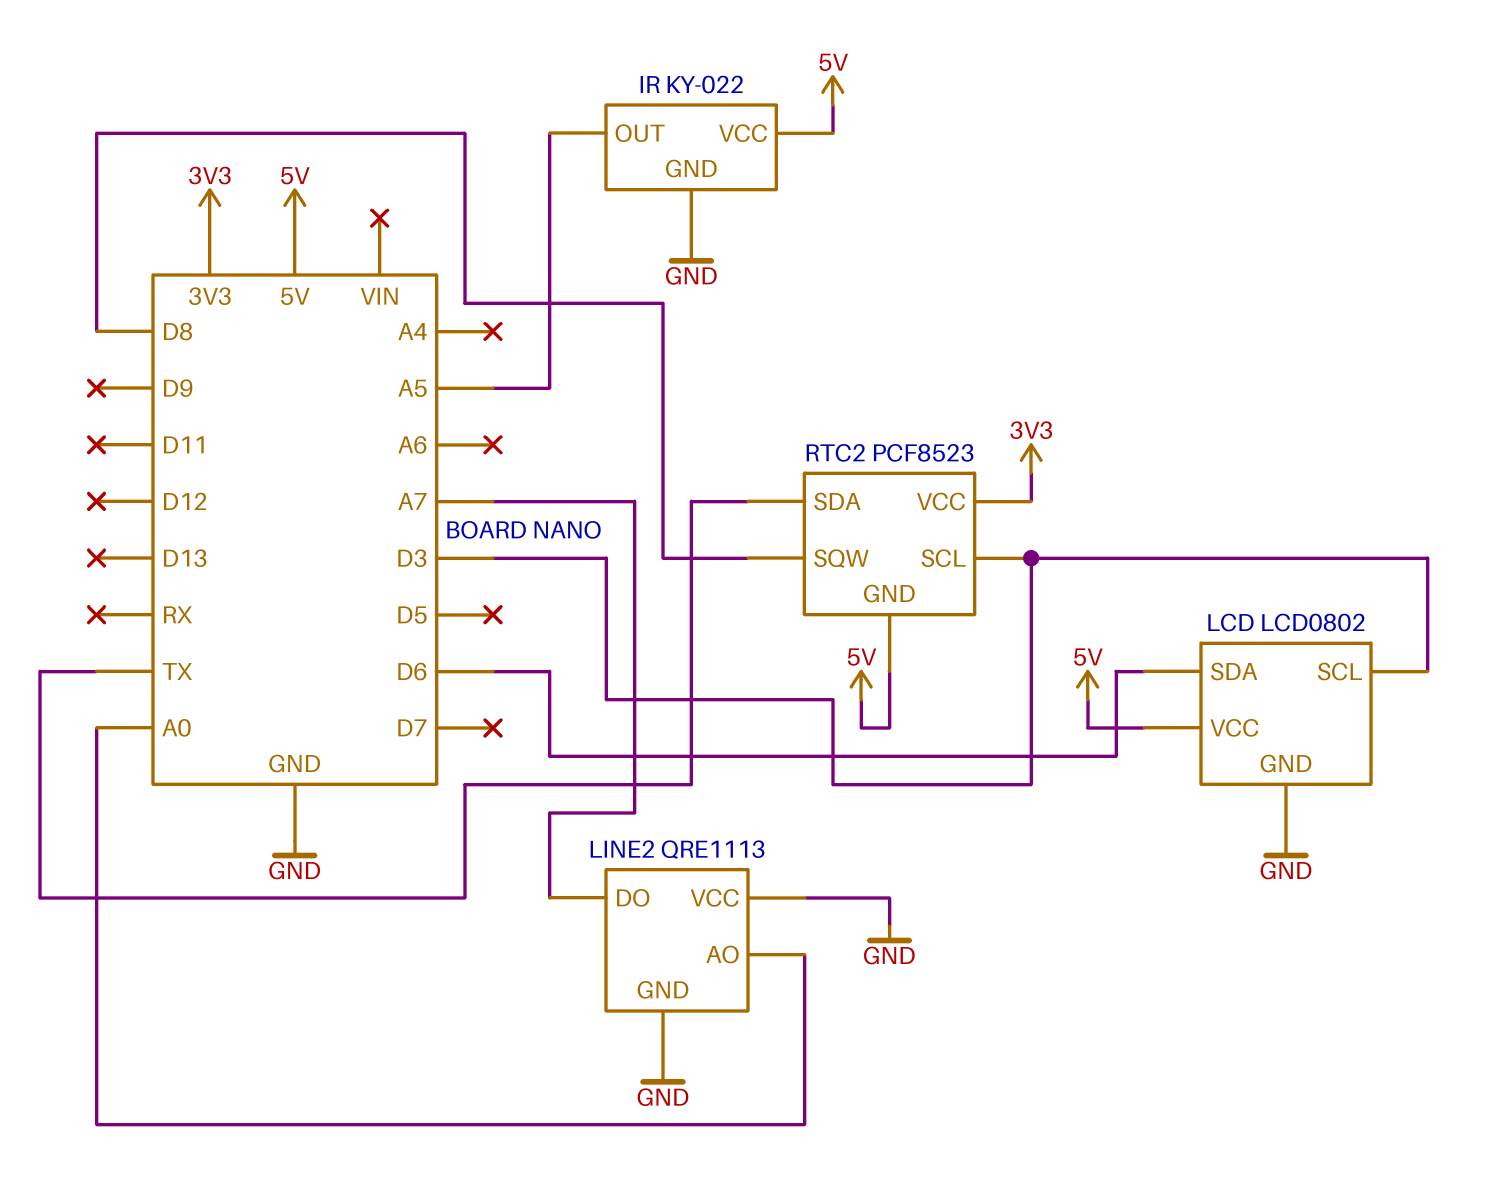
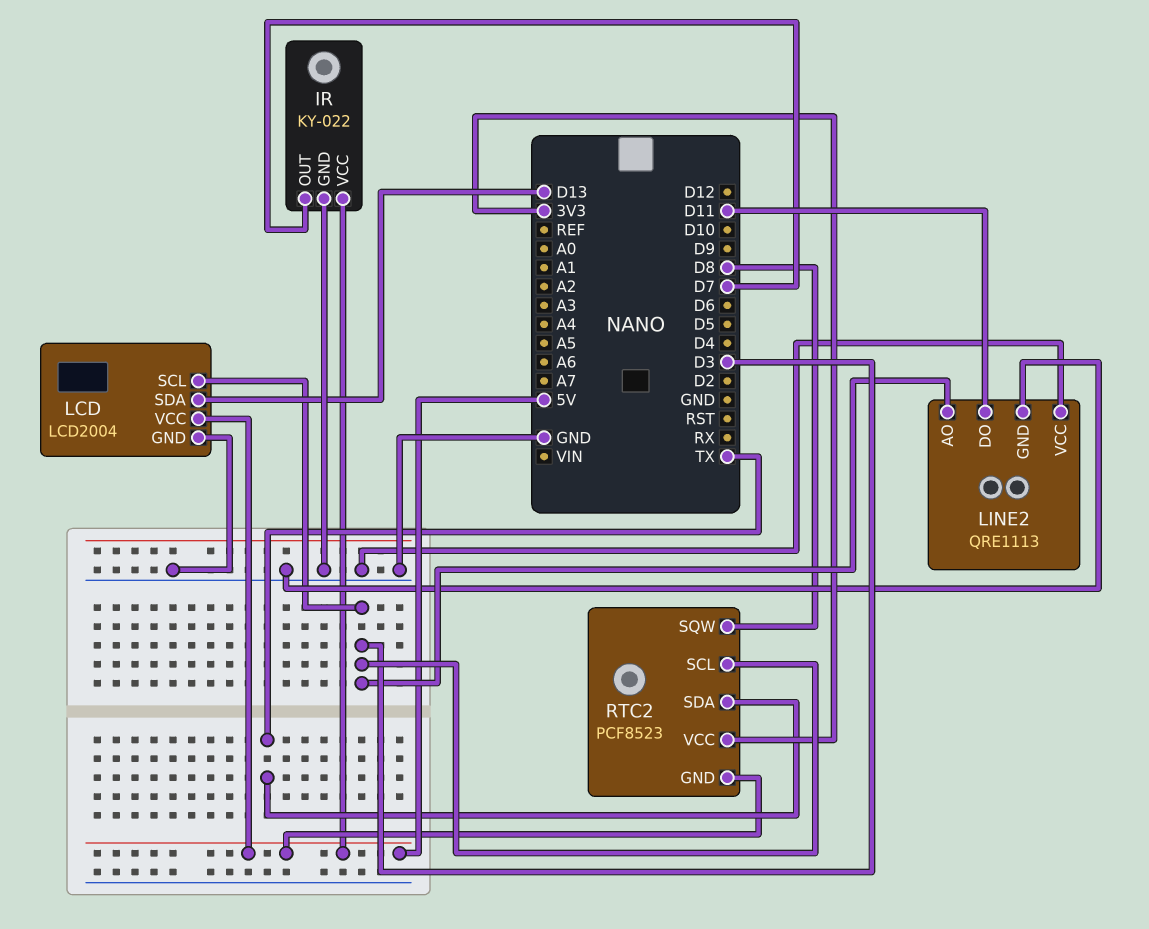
IR pin OUT: A5 -> D7
LCD: LCD0802 -> LCD2004
LCD pin SDA: D6 -> D13
LINE2 pin AO: A0 -> D3
LINE2 pin DO: A7 -> D11

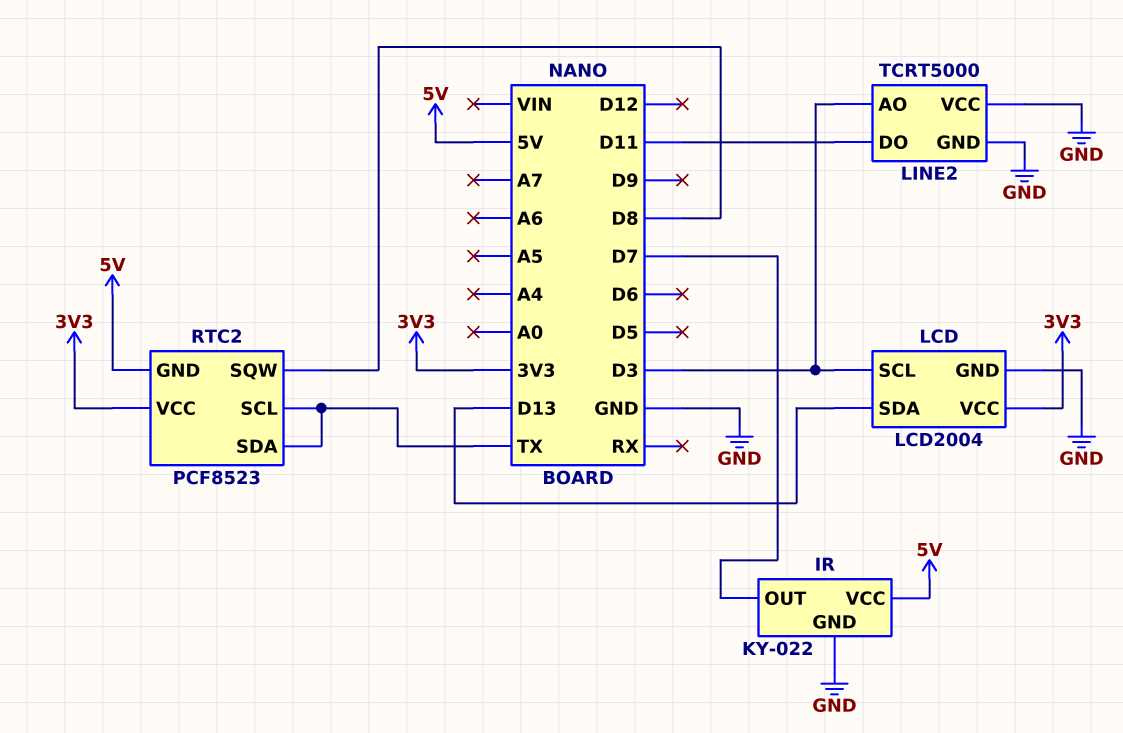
LCD pin VCC: 5V -> 3V3
LINE2: QRE1113 -> TCRT5000
RTC2 pin SCL: D3 -> TX

